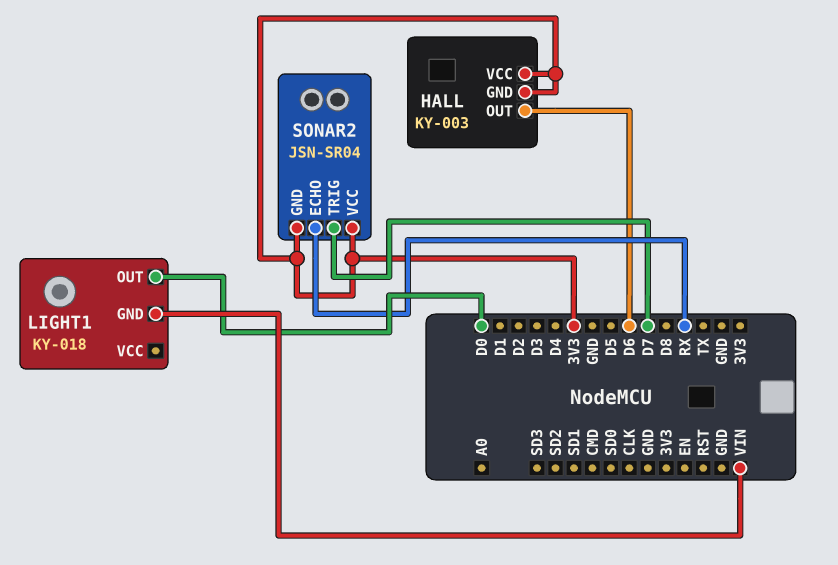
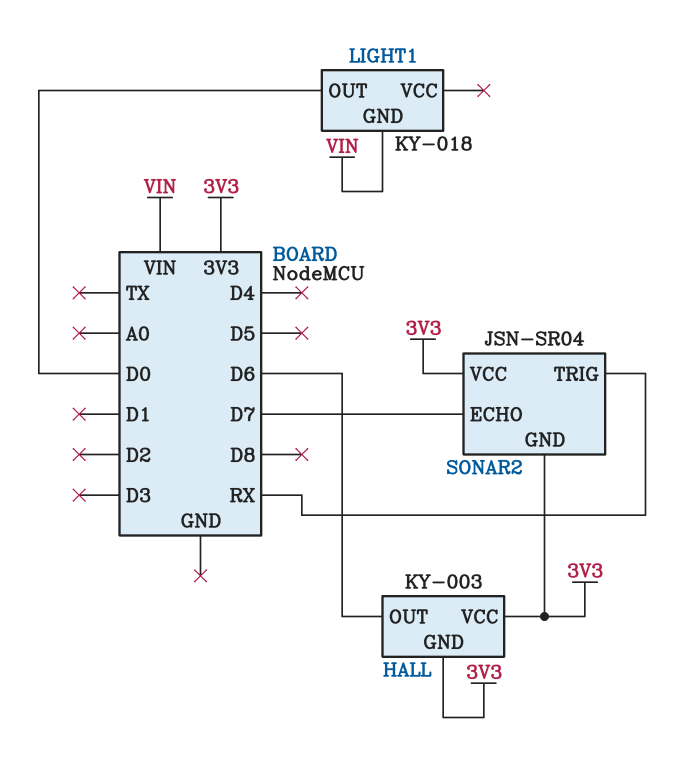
SONAR2 pin ECHO: RX -> D7
SONAR2 pin TRIG: D7 -> RX

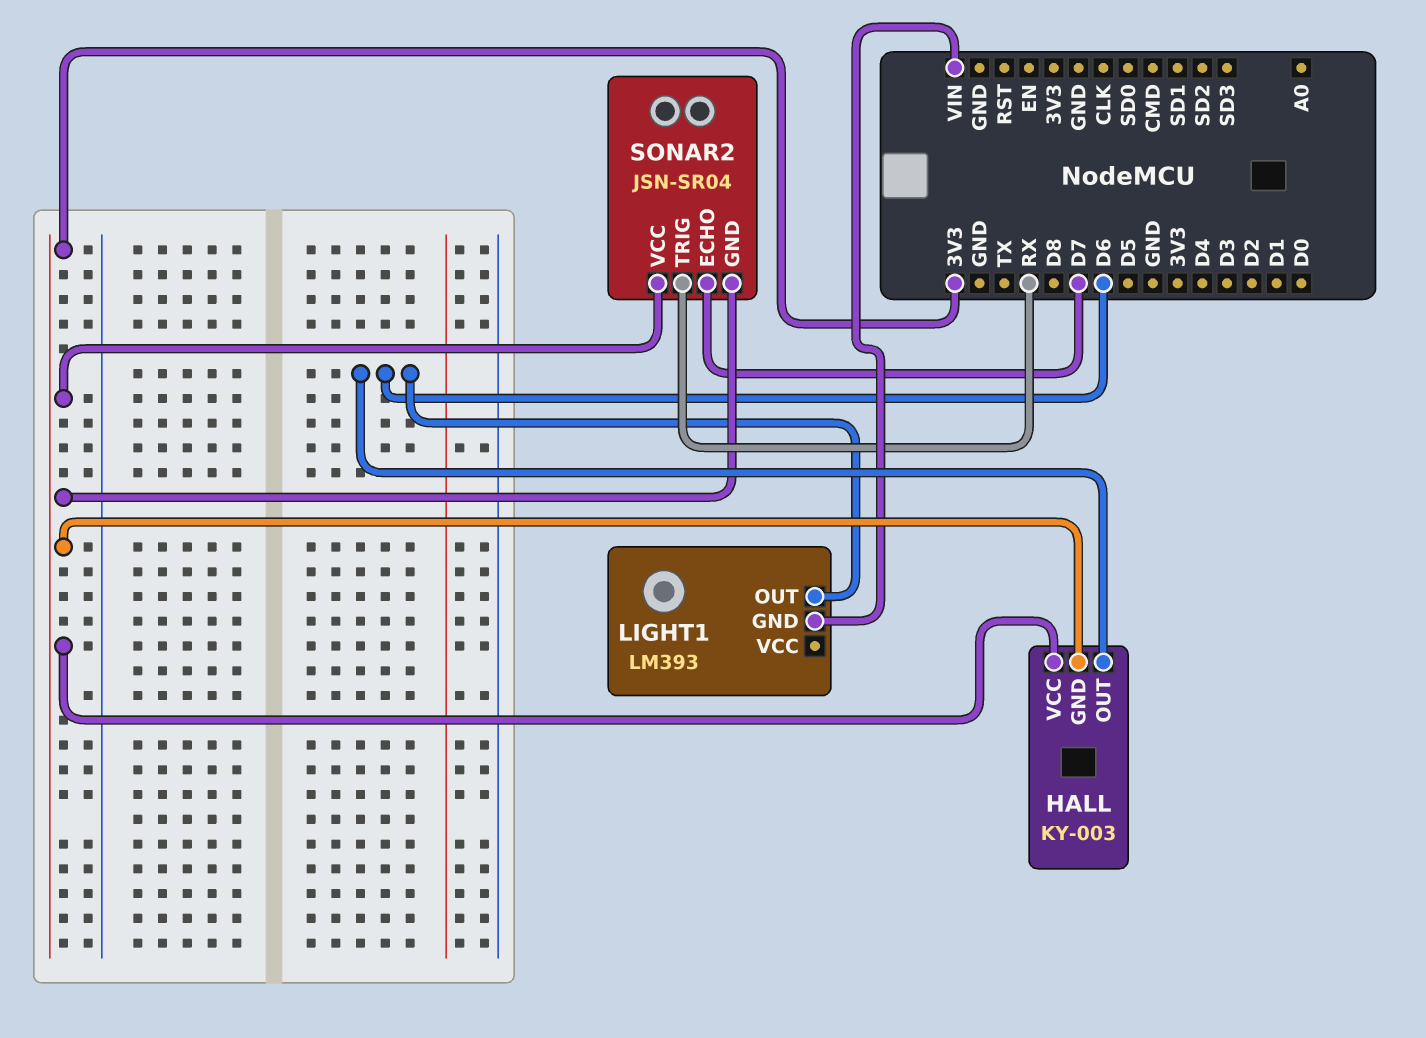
LIGHT1: KY-018 -> LM393
LIGHT1 pin OUT: D0 -> D6

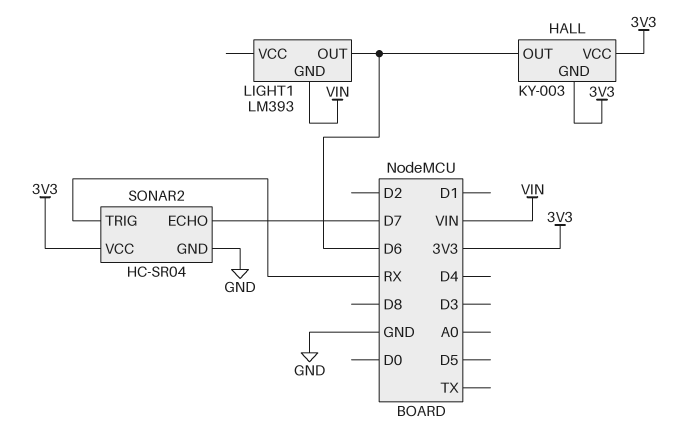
SONAR2: JSN-SR04 -> HC-SR04
SONAR2 pin GND: 3V3 -> GND

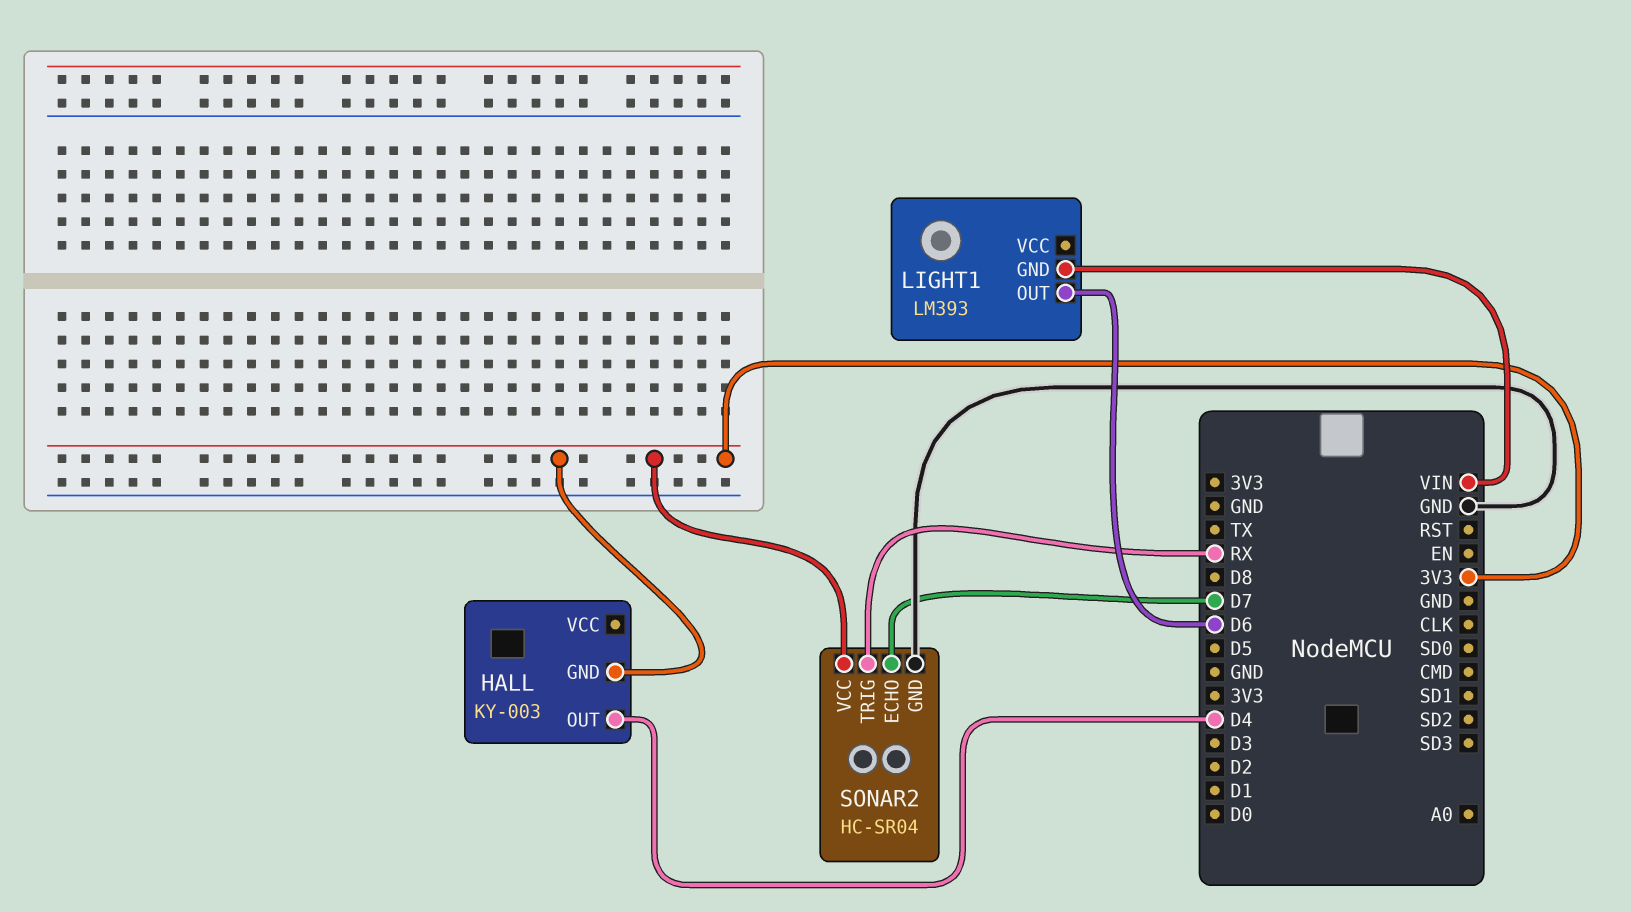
HALL pin OUT: D6 -> D4
HALL pin VCC: 3V3 -> none

